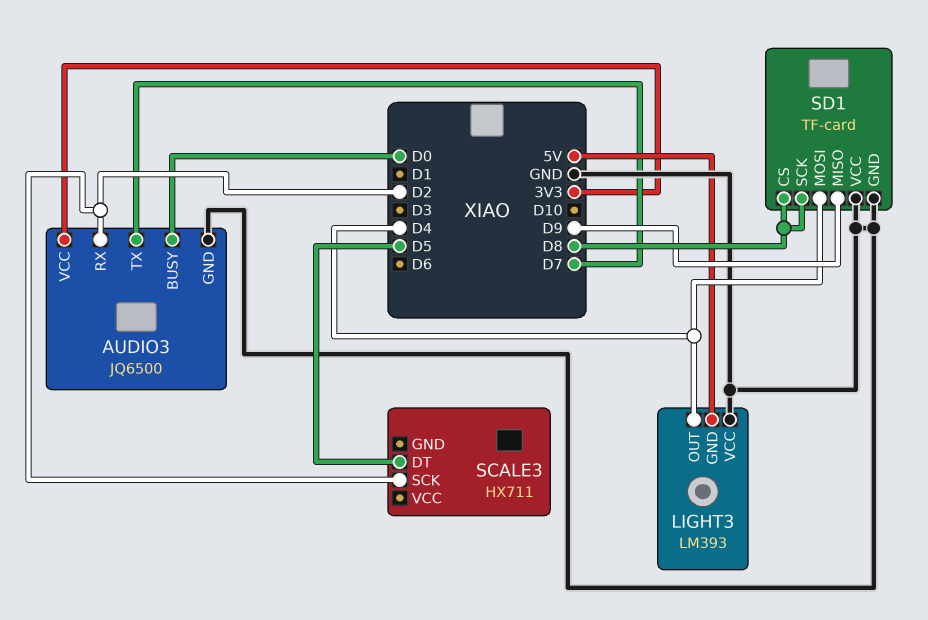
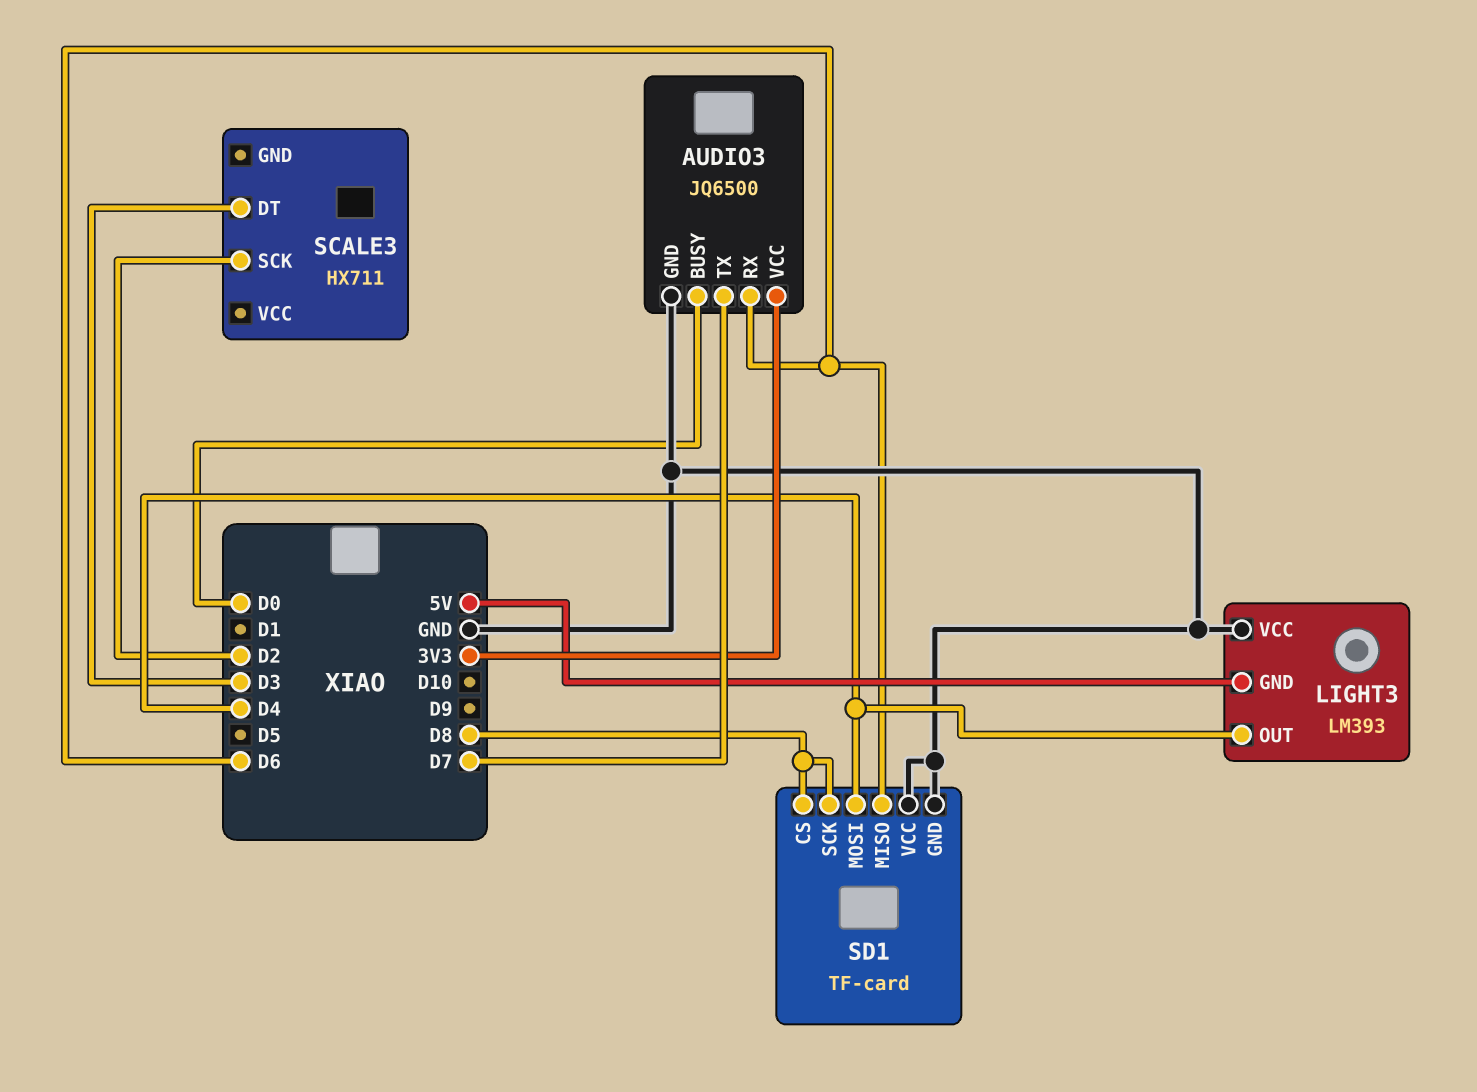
AUDIO3 pin RX: D2 -> D6
SCALE3 pin DT: D5 -> D3
SD1 pin MISO: D9 -> D6

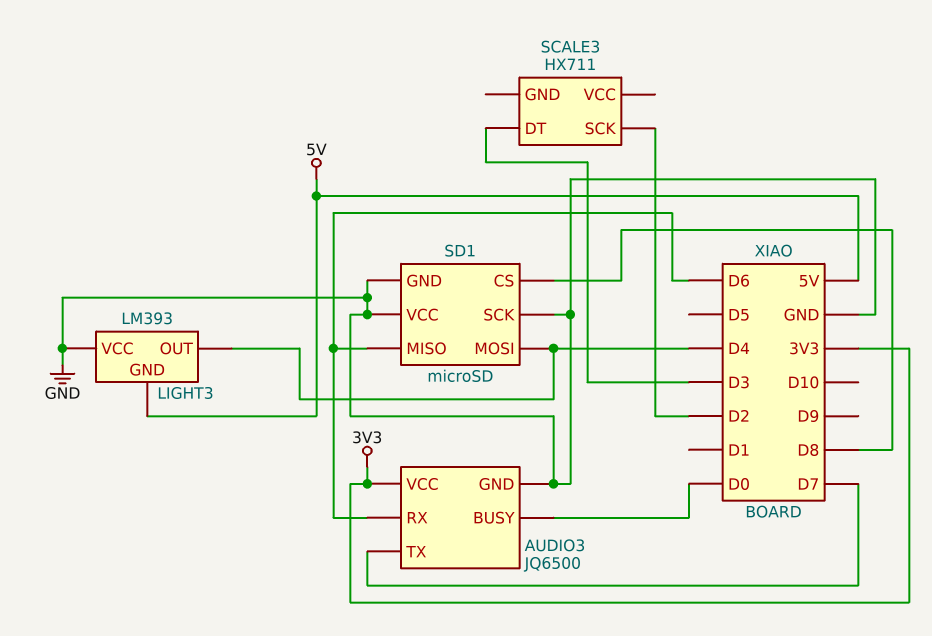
SD1: TF-card -> microSD
SD1 pin SCK: D8 -> GND

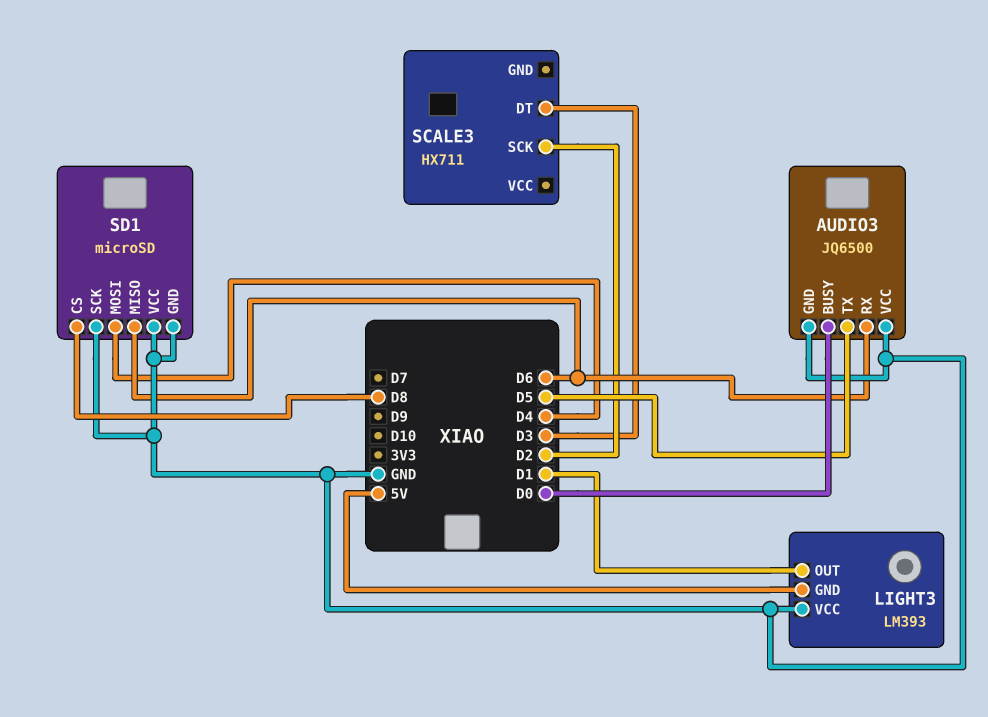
AUDIO3 pin TX: D7 -> D5
AUDIO3 pin VCC: 3V3 -> GND
LIGHT3 pin OUT: D4 -> D1

